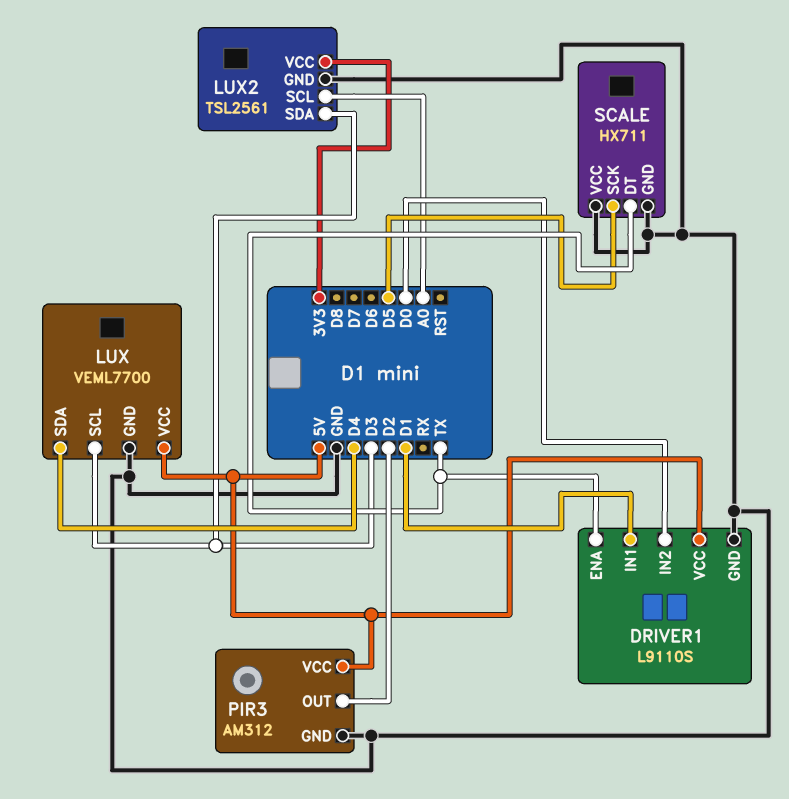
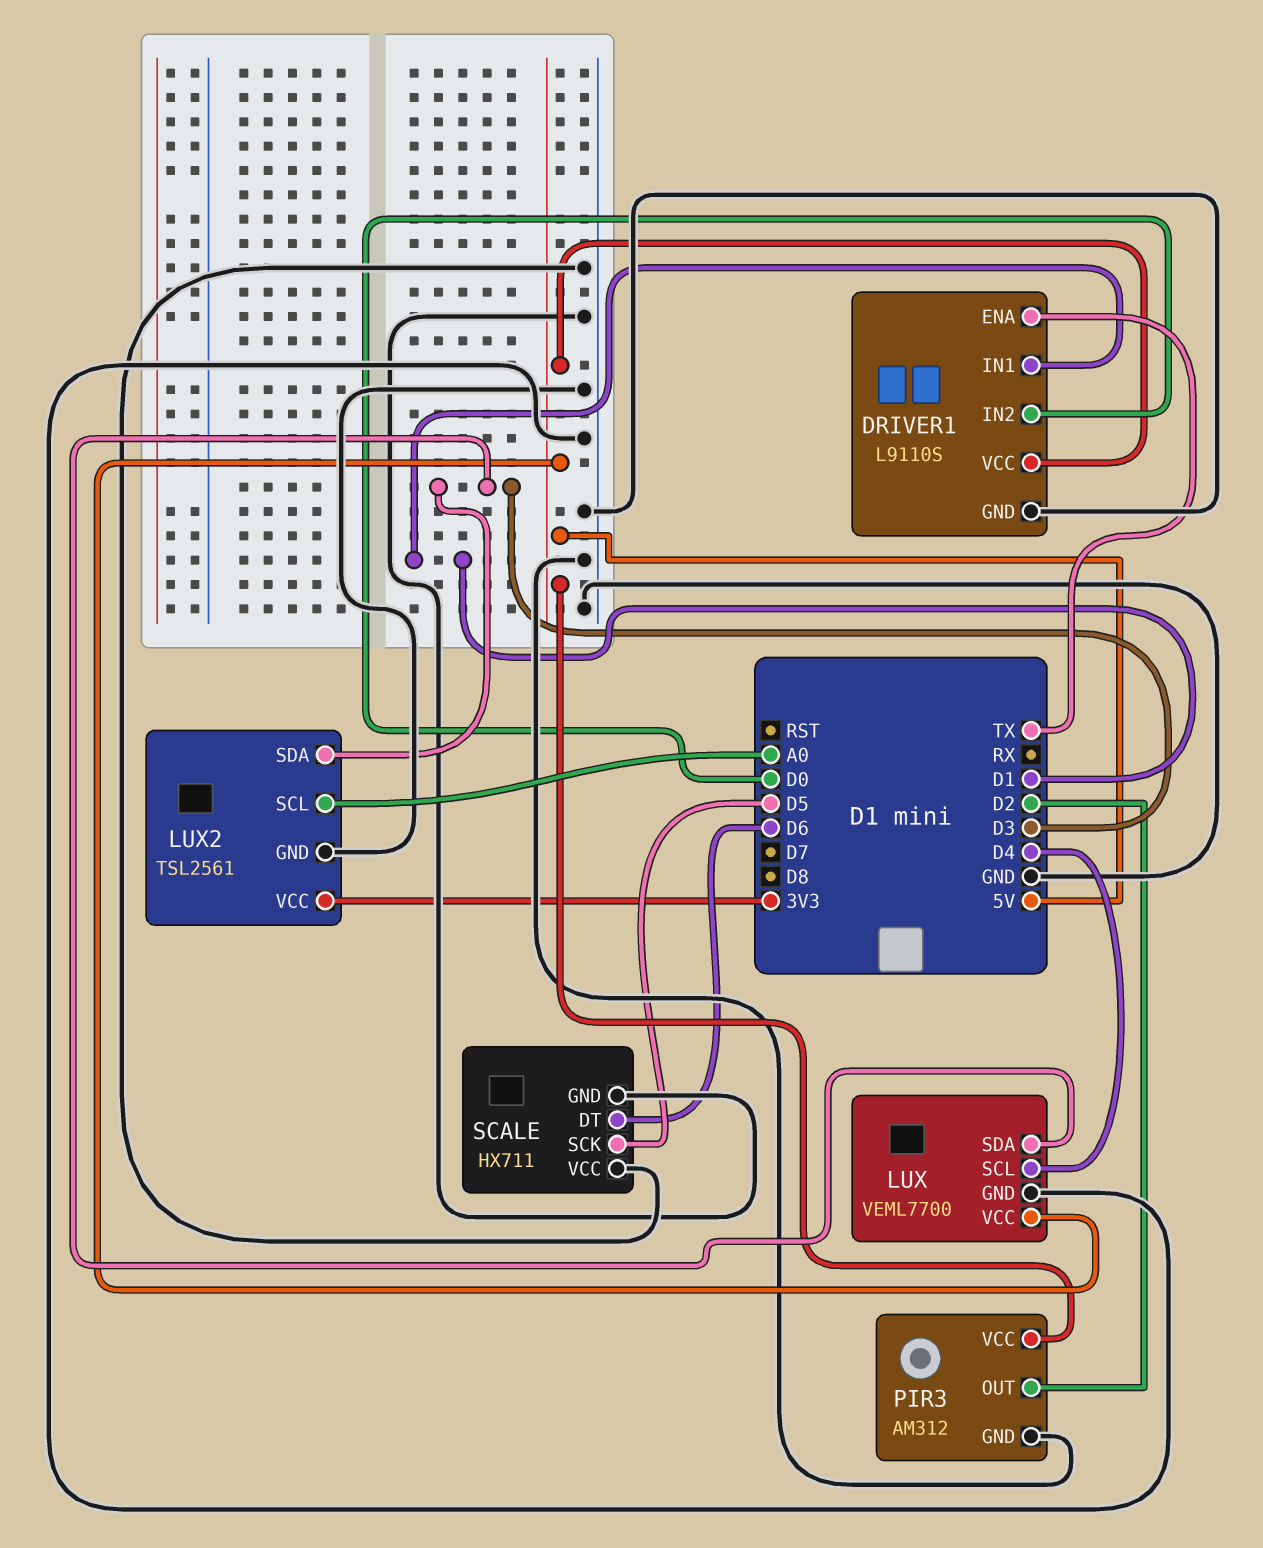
LUX pin SCL: D3 -> D4
LUX pin SDA: D4 -> D3
SCALE pin DT: TX -> D6

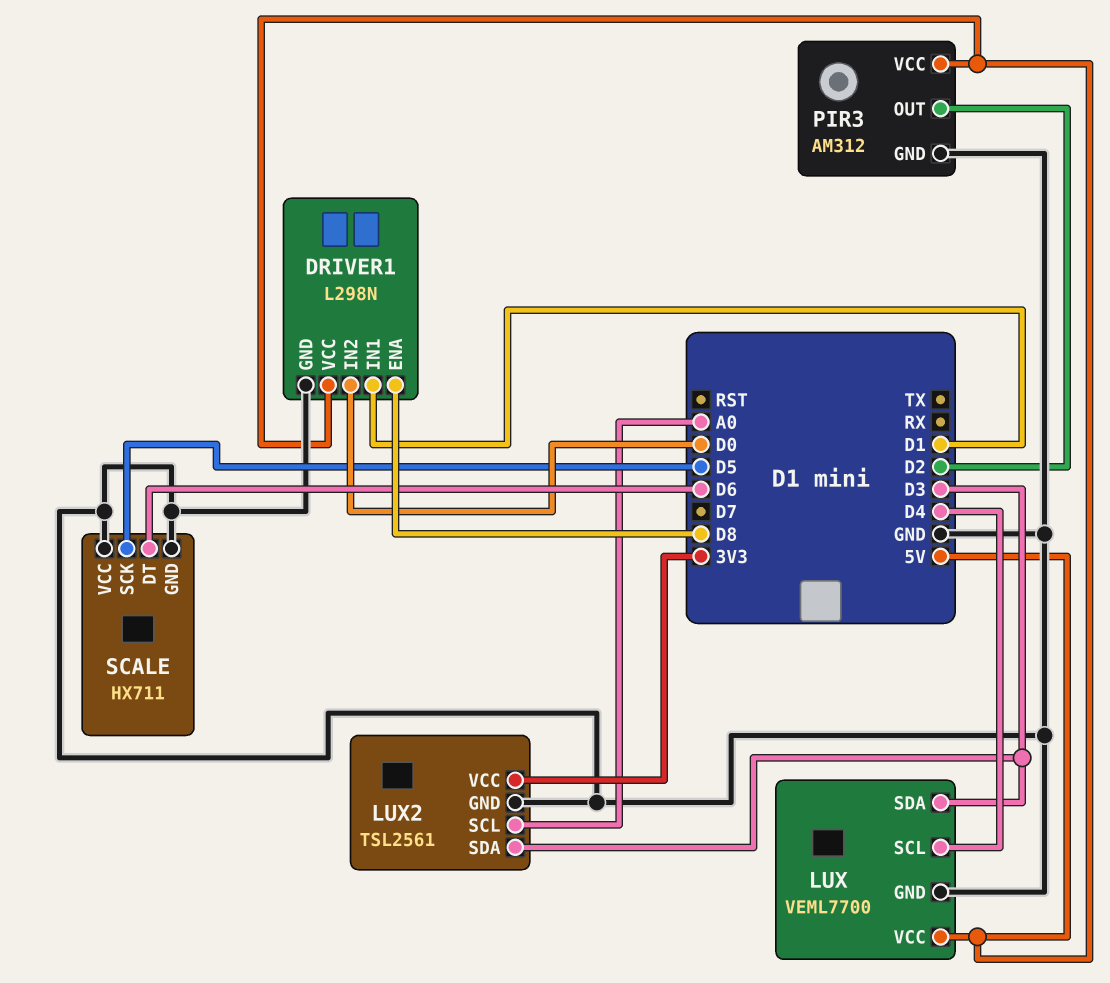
DRIVER1: L9110S -> L298N
DRIVER1 pin ENA: TX -> D8

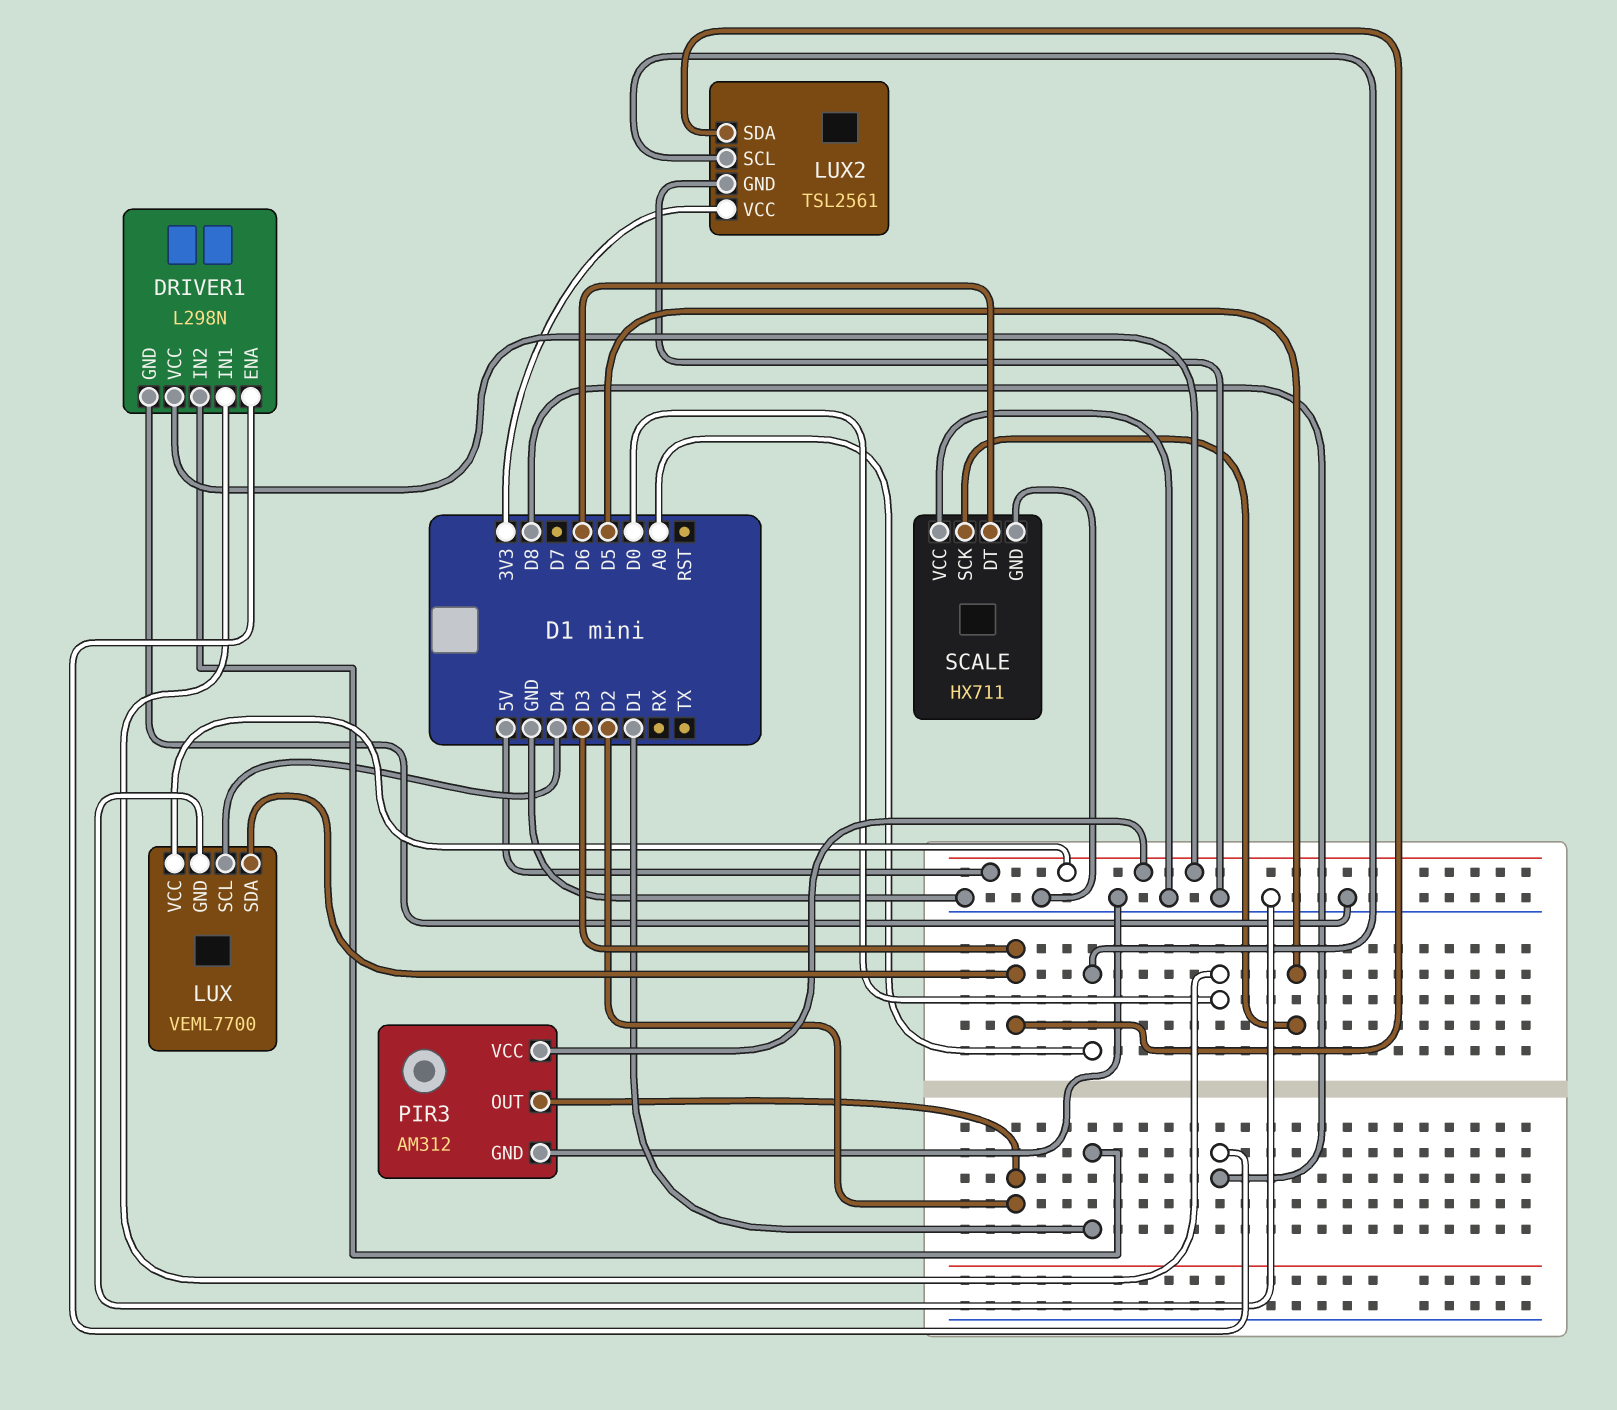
DRIVER1 pin IN1: D1 -> D0
DRIVER1 pin IN2: D0 -> D1

